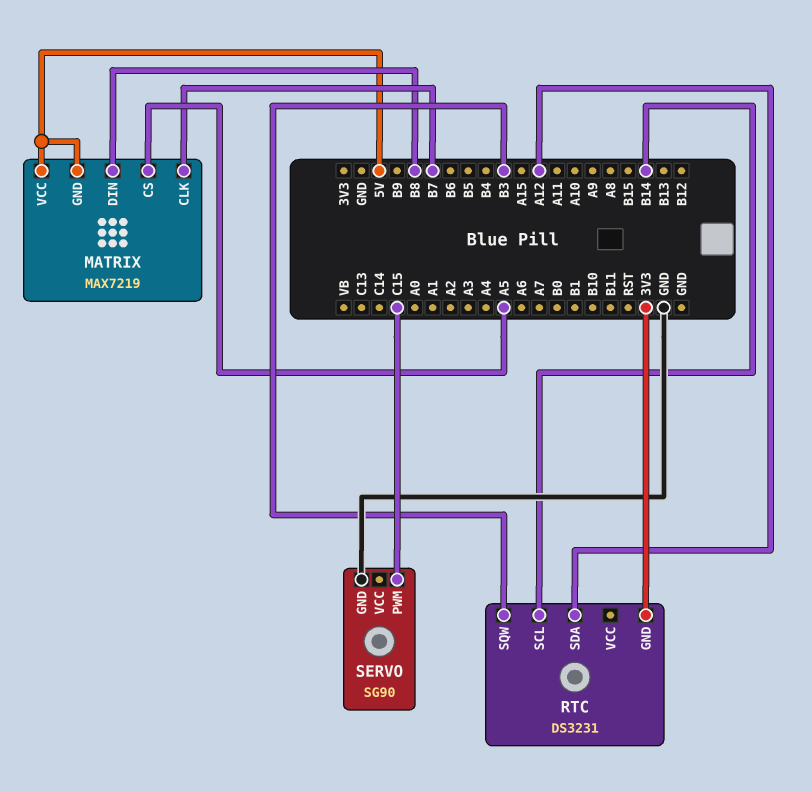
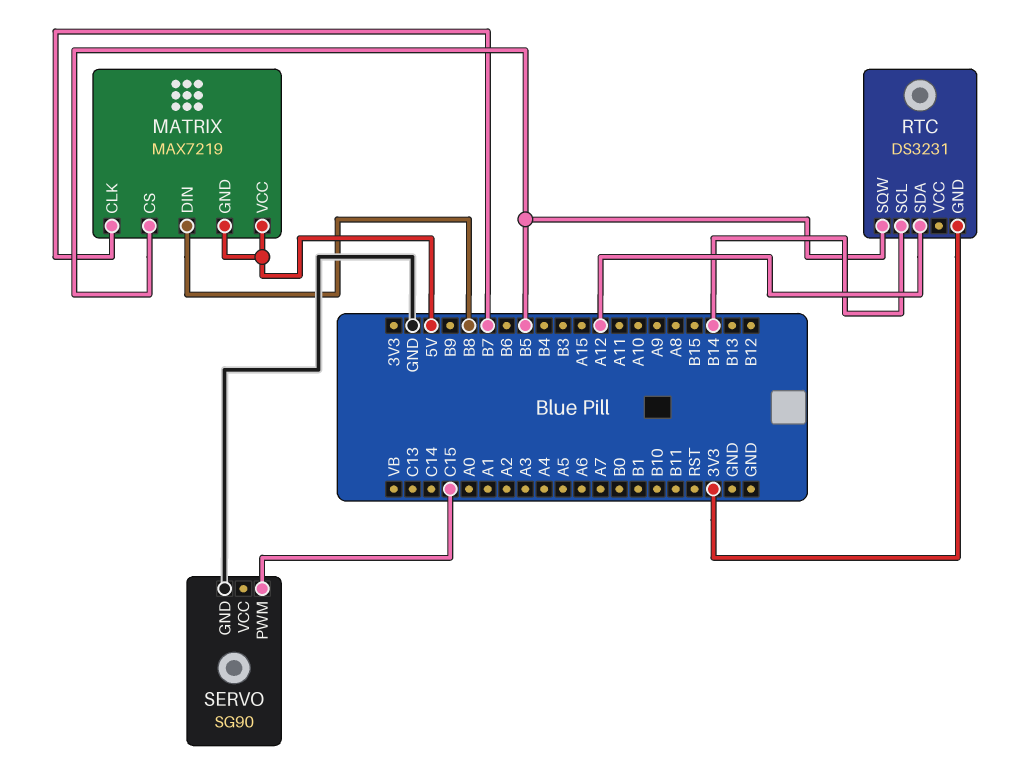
MATRIX pin CS: A5 -> B5
RTC pin SQW: B3 -> B5

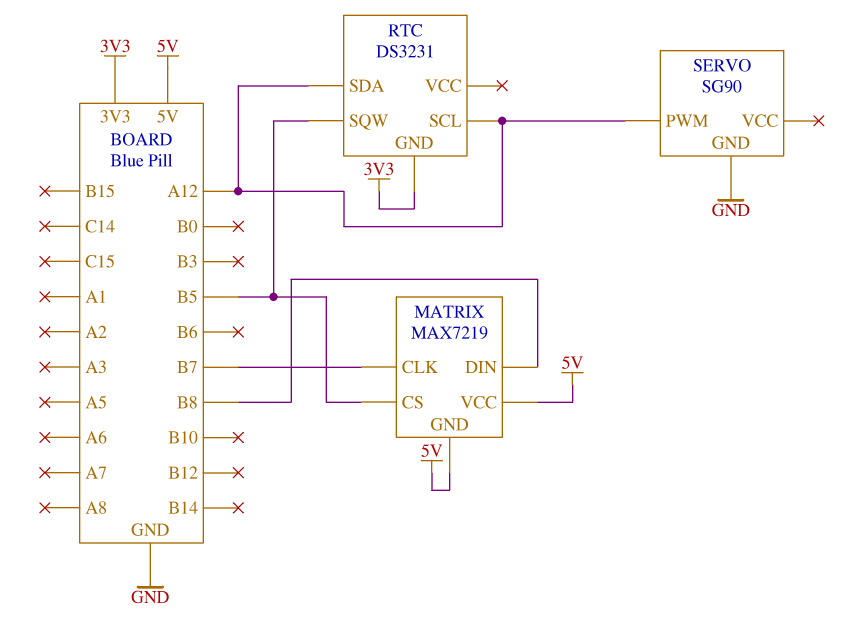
RTC pin SCL: B14 -> A12
SERVO pin PWM: C15 -> A12

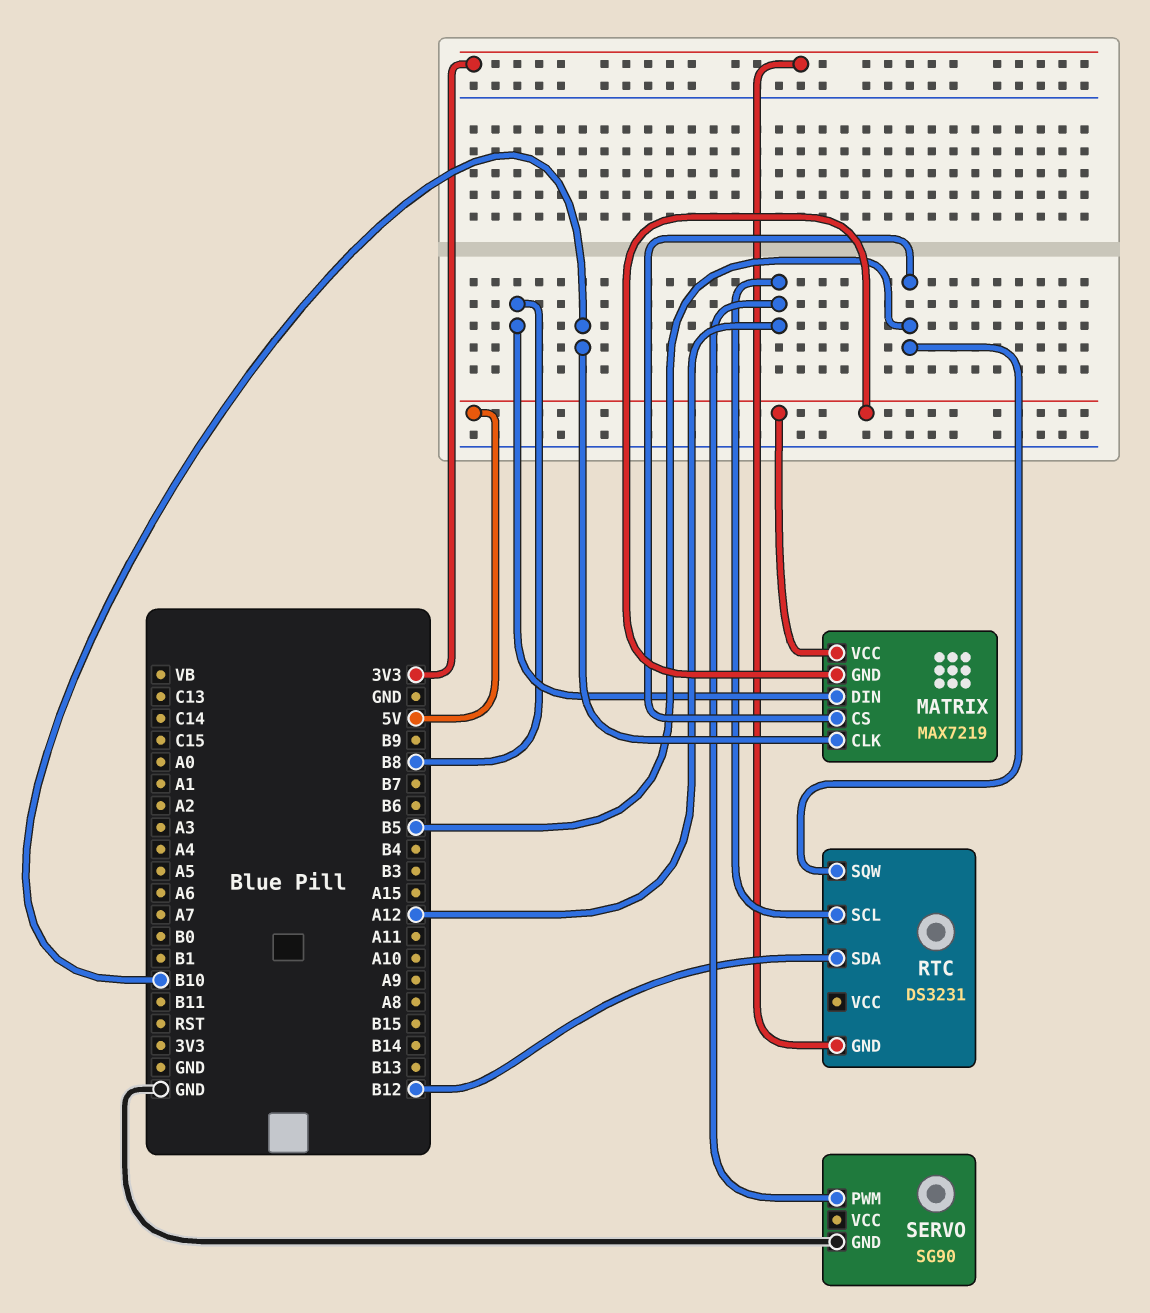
MATRIX pin CLK: B7 -> B10
RTC pin SDA: A12 -> B12

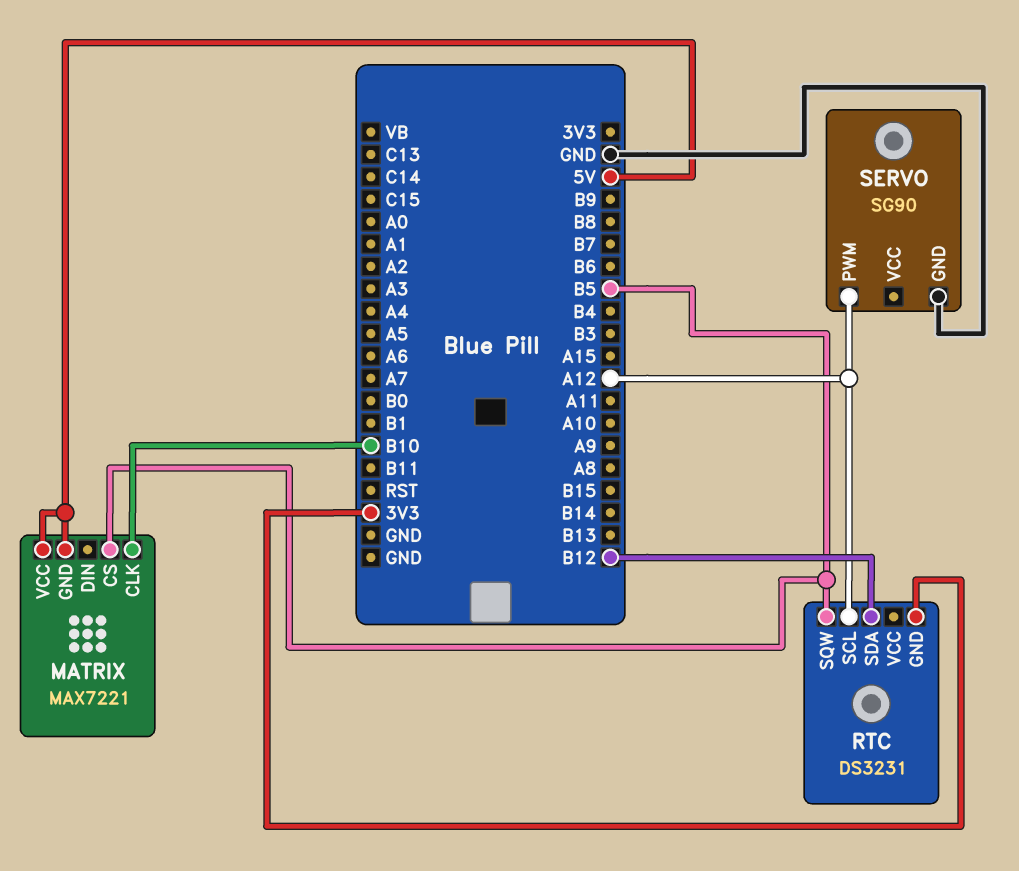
MATRIX: MAX7219 -> MAX7221
MATRIX pin DIN: B8 -> none

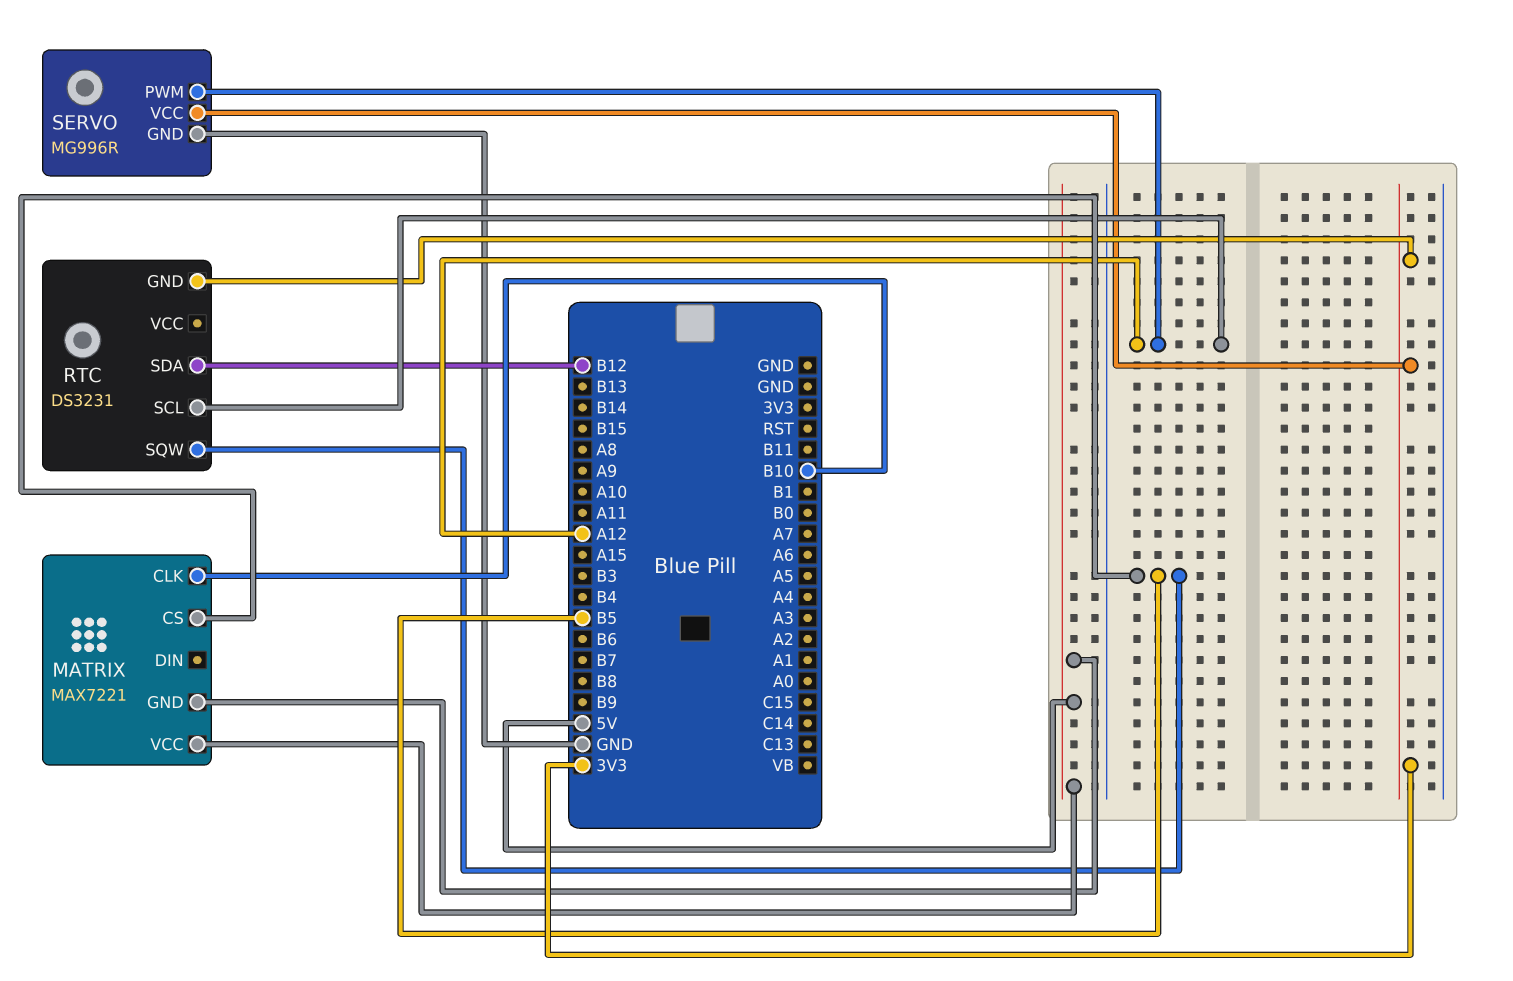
SERVO: SG90 -> MG996R
SERVO pin VCC: none -> 3V3

